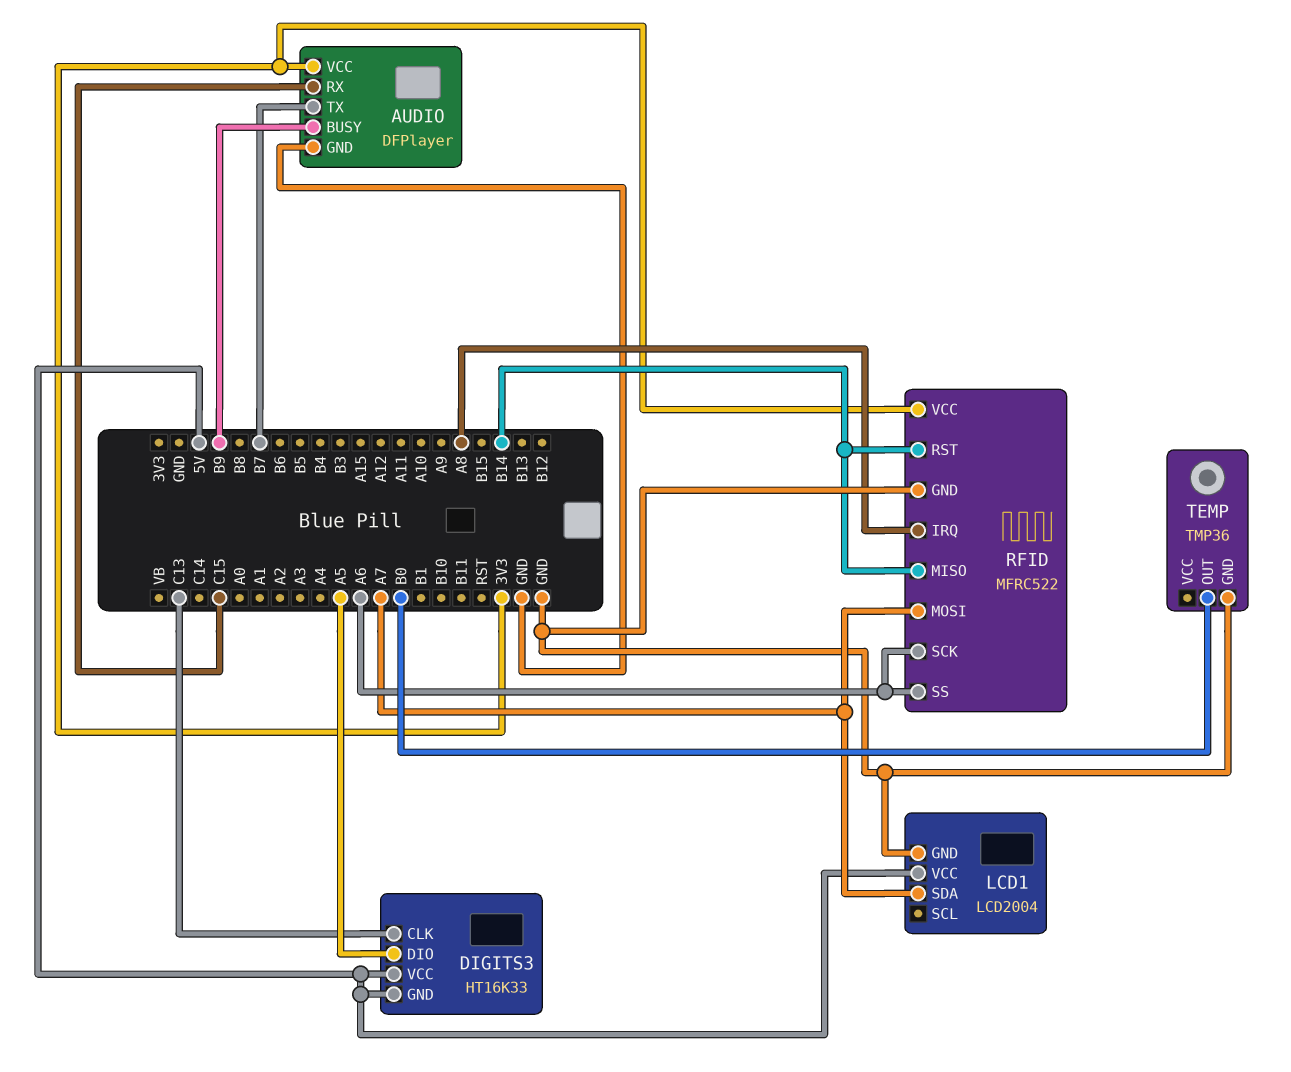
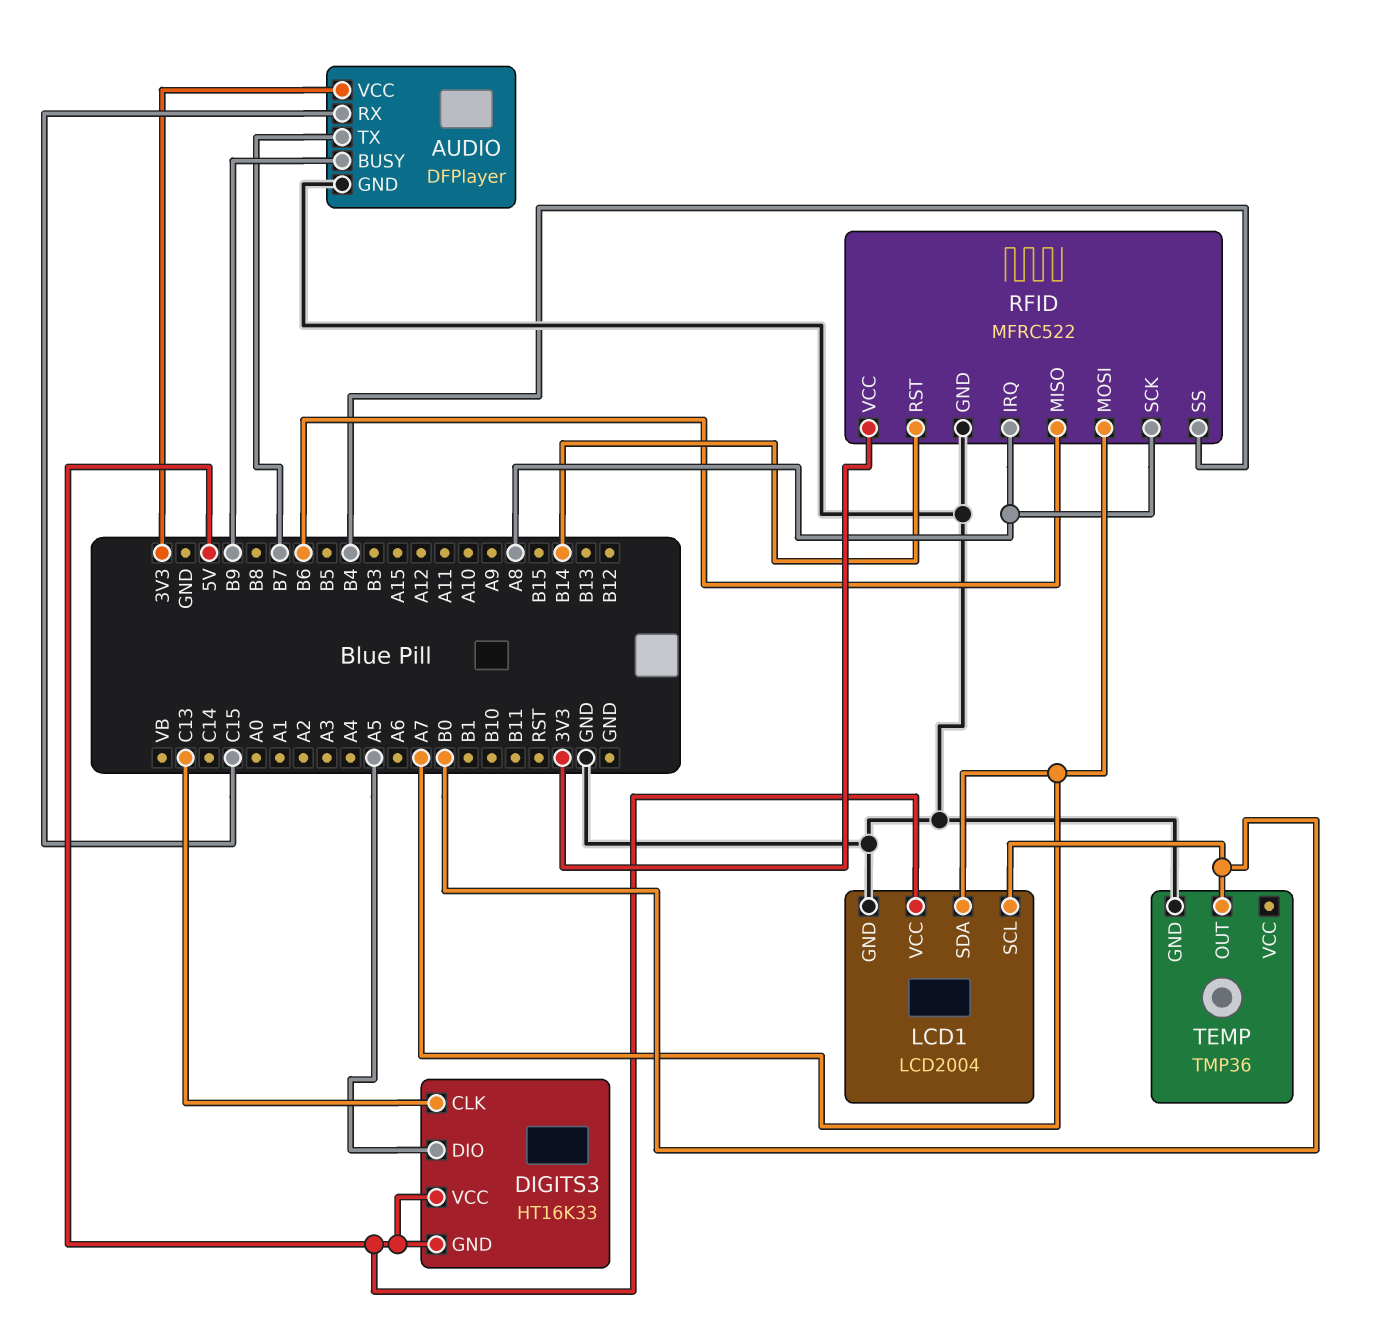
LCD1 pin SCL: none -> B0
RFID pin MISO: B14 -> B6
RFID pin SCK: A6 -> A8
RFID pin SS: A6 -> B4

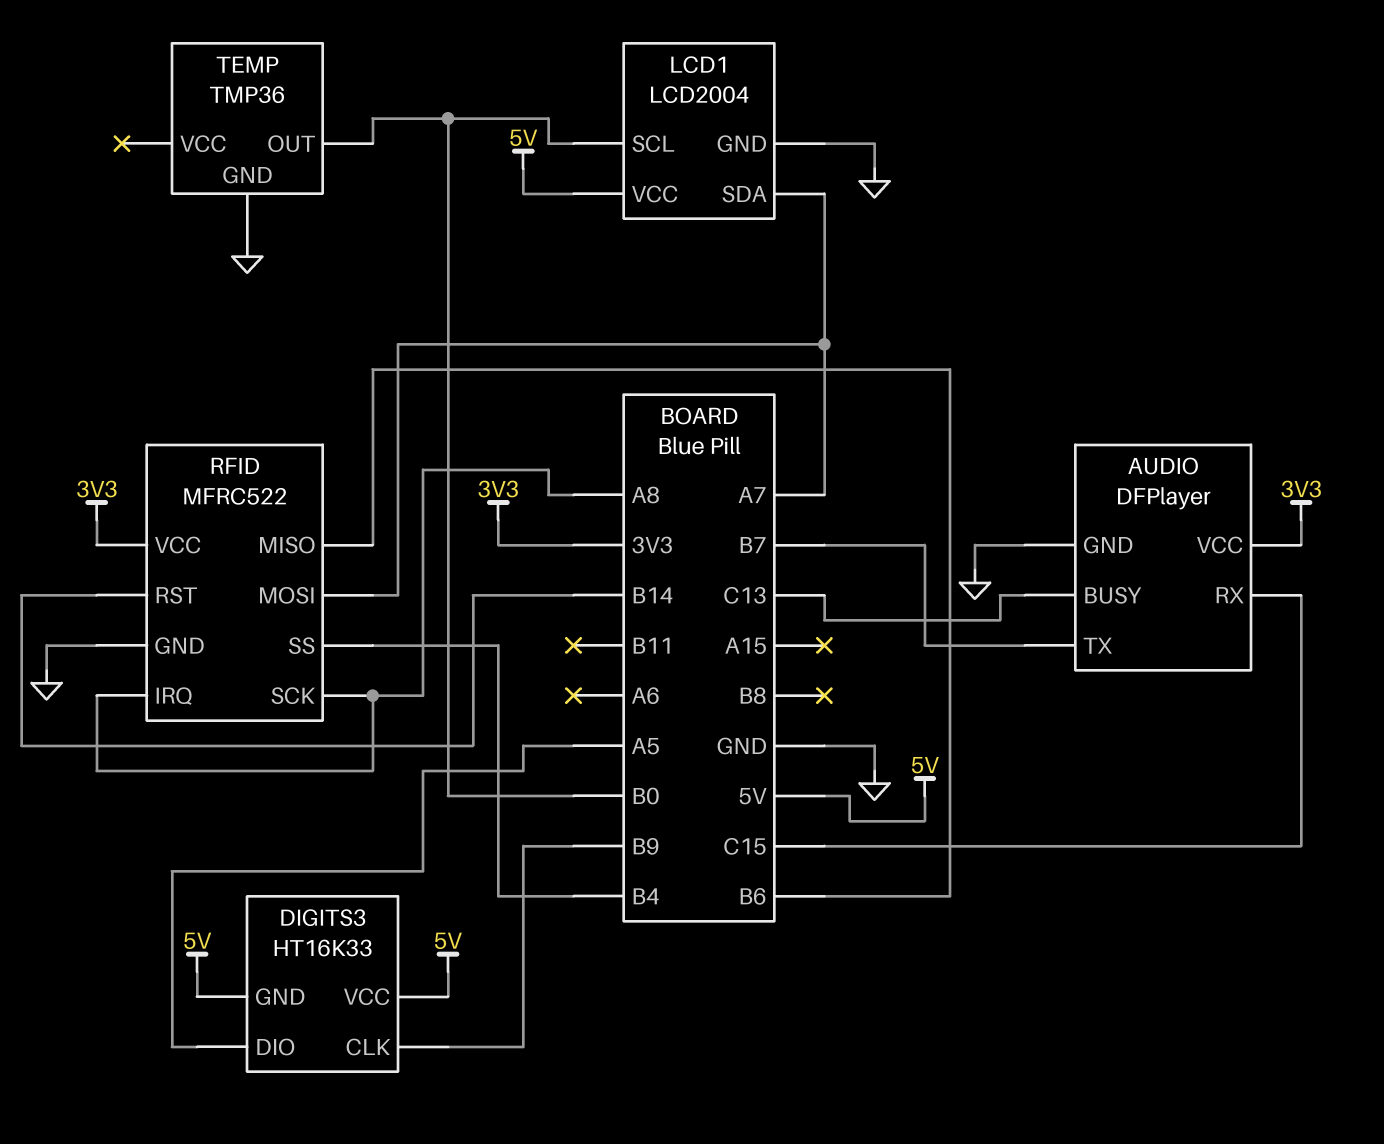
AUDIO pin BUSY: B9 -> C13
DIGITS3 pin CLK: C13 -> B9

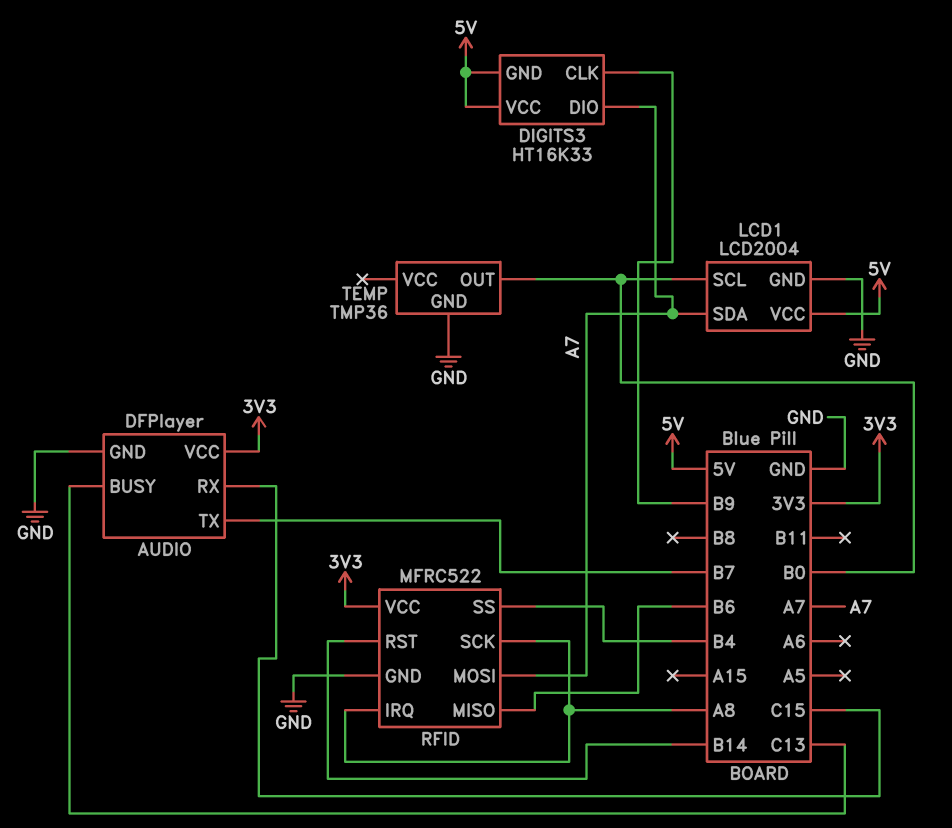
DIGITS3 pin DIO: A5 -> A7

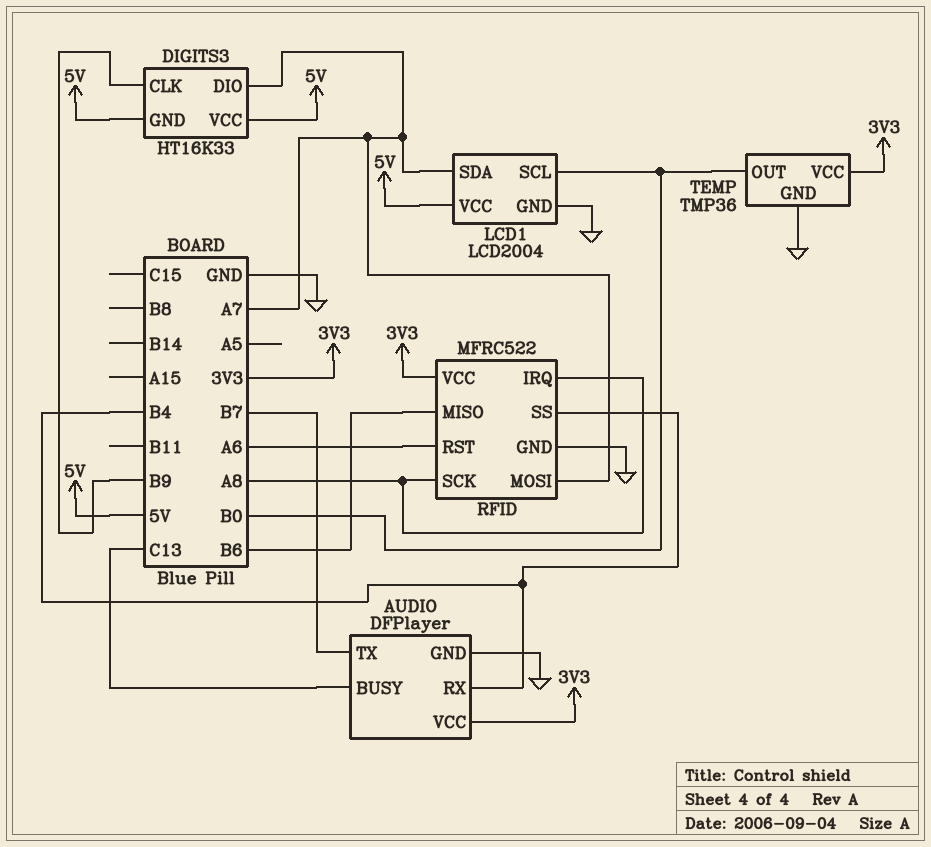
AUDIO pin RX: C15 -> B4
RFID pin RST: B14 -> A6
TEMP pin VCC: none -> 3V3

